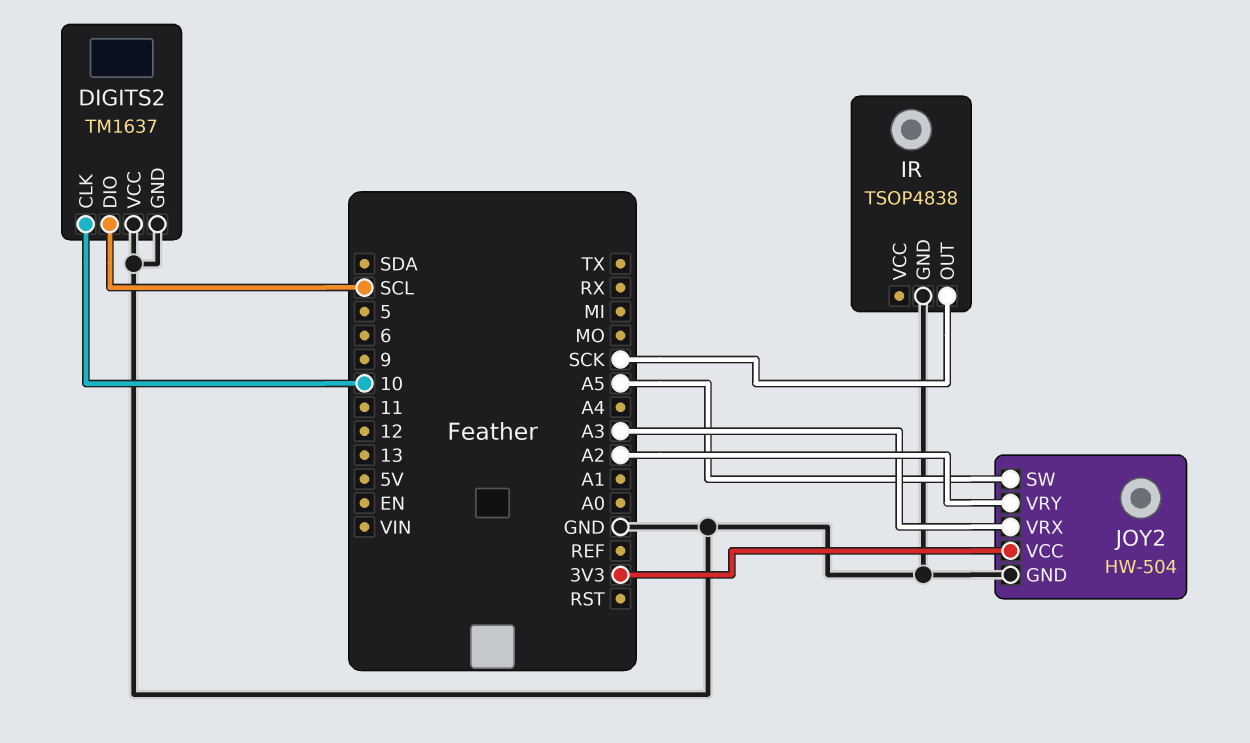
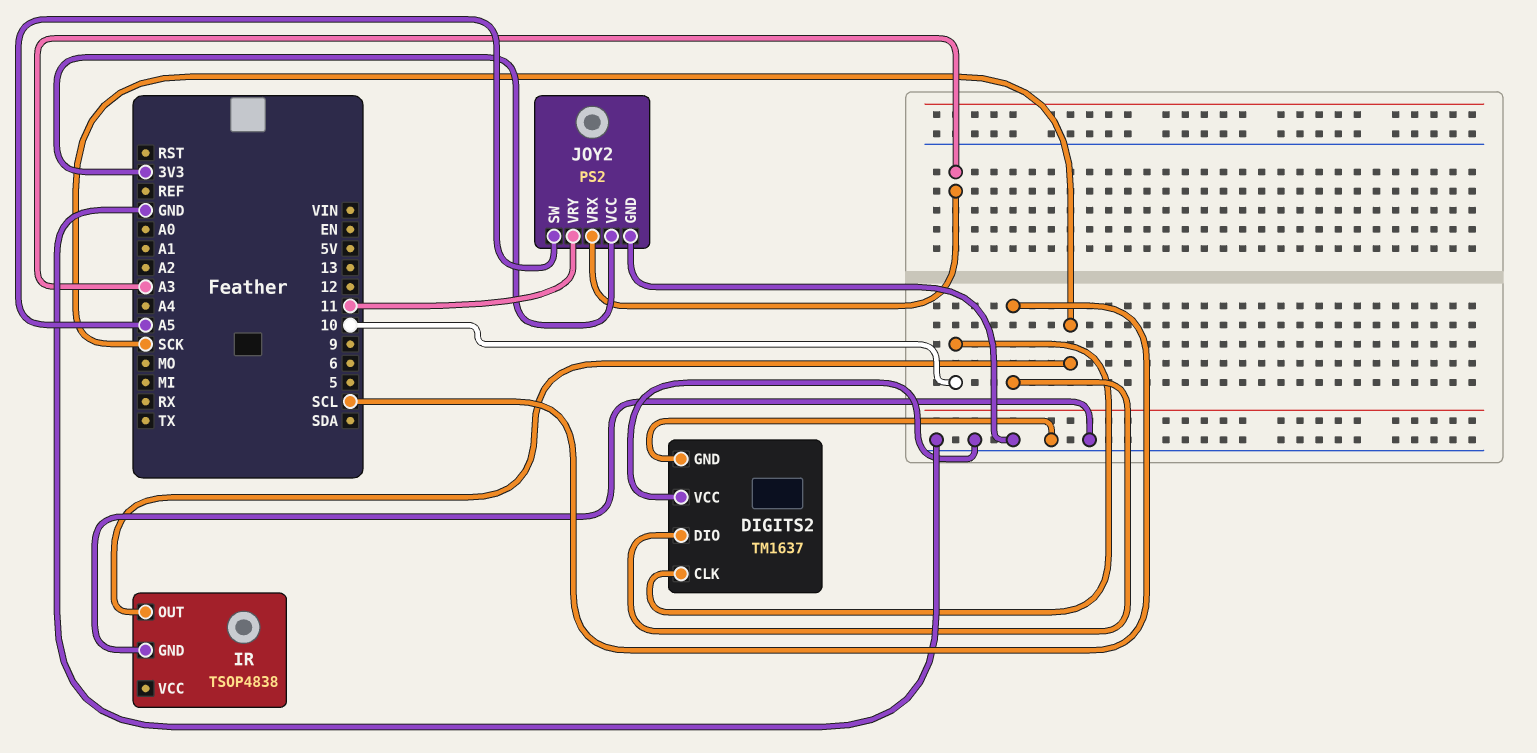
JOY2: HW-504 -> PS2
JOY2 pin VRY: A2 -> 11

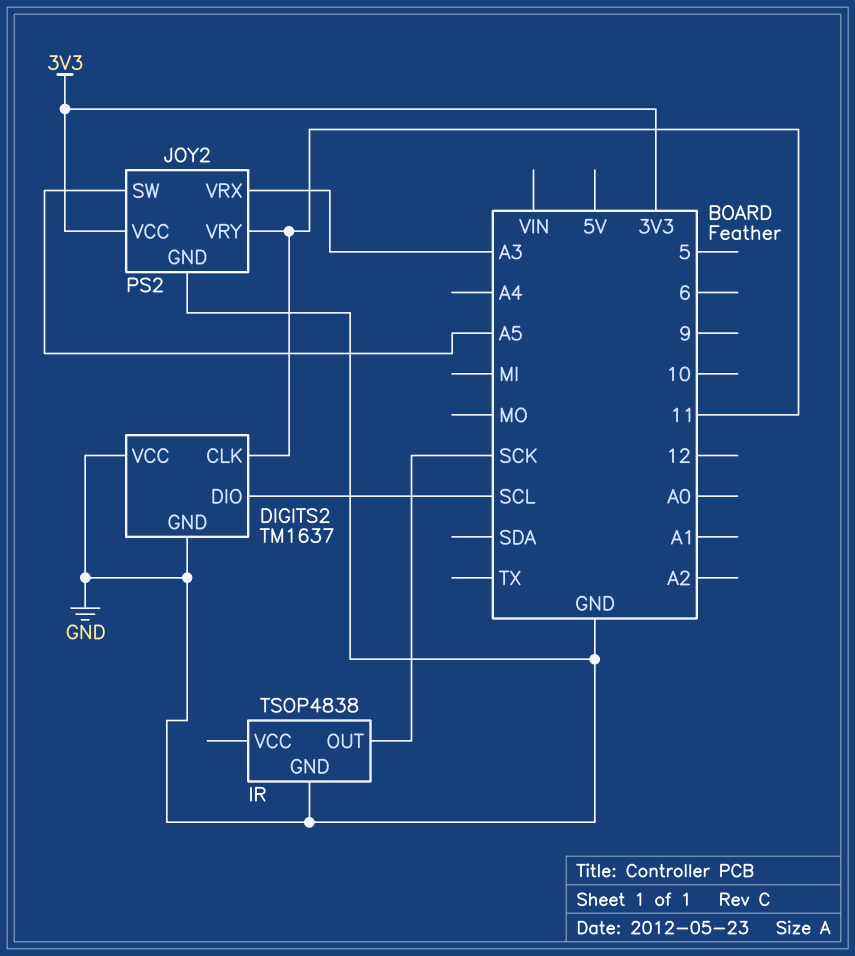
DIGITS2 pin CLK: 10 -> 11

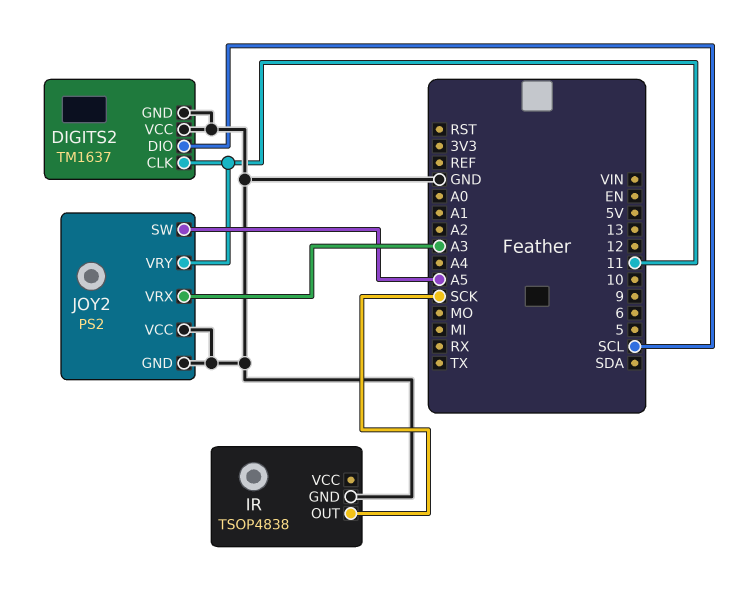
JOY2 pin VCC: 3V3 -> GND

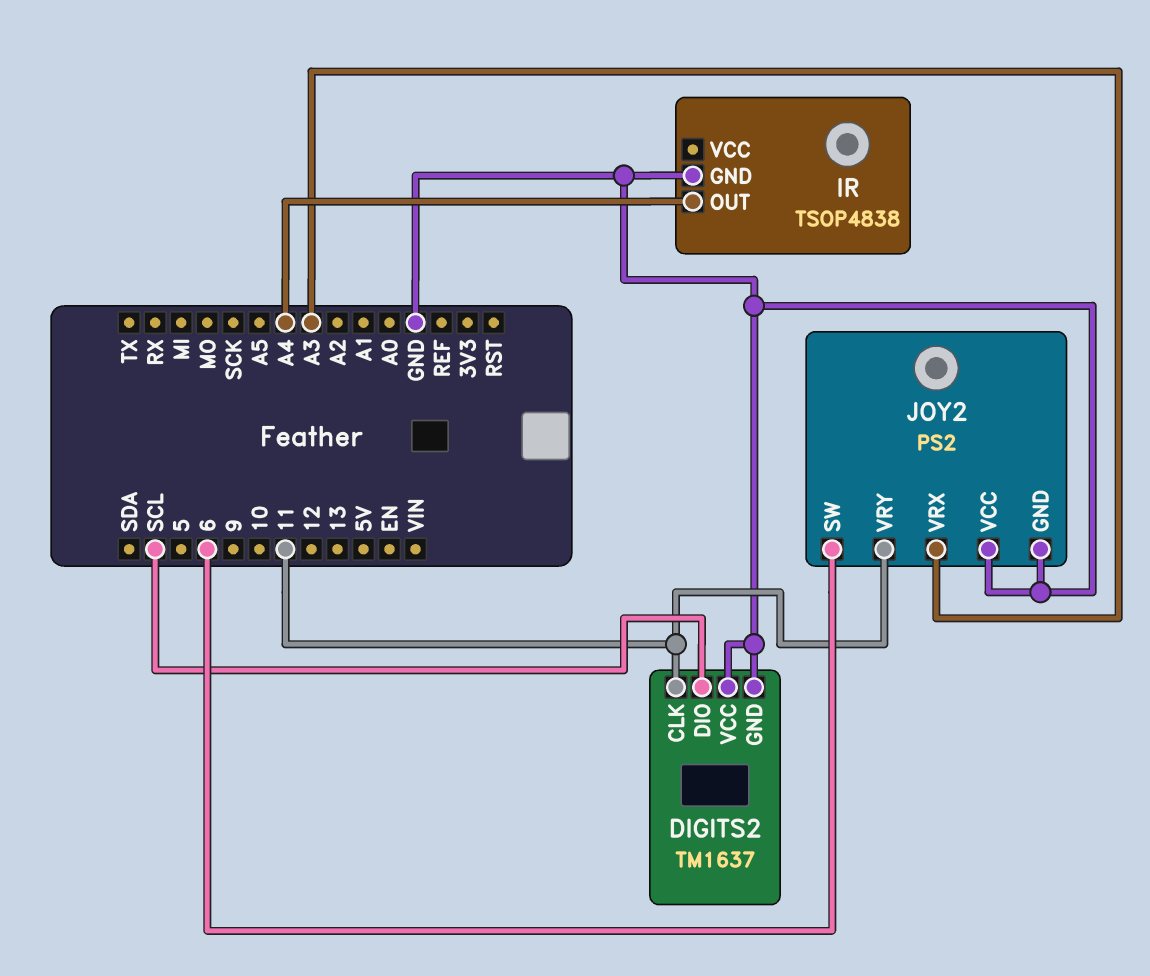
IR pin OUT: SCK -> A4
JOY2 pin SW: A5 -> 6

